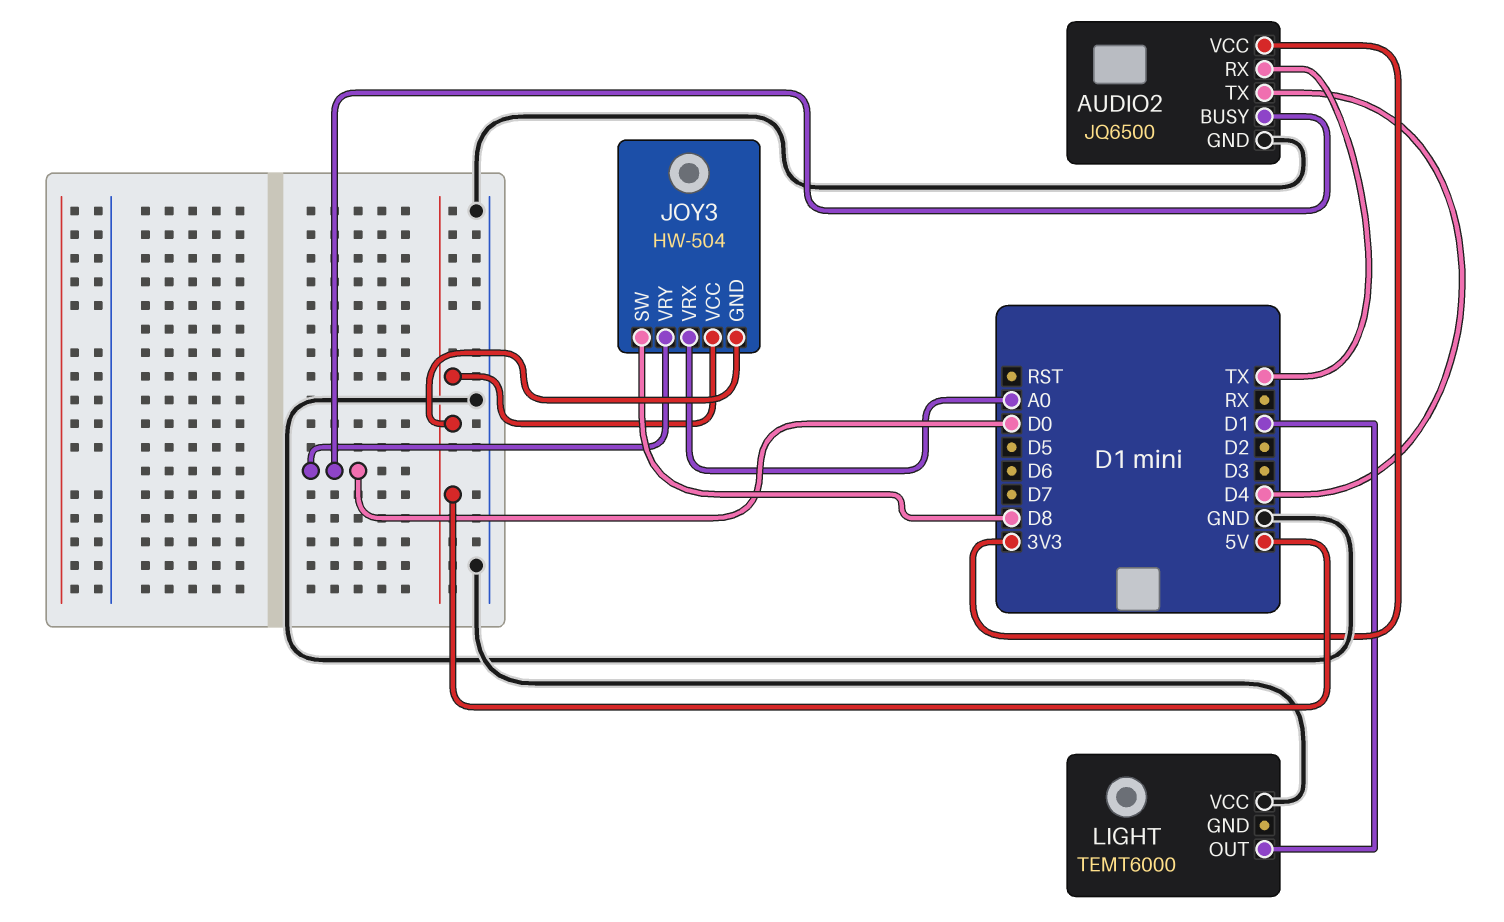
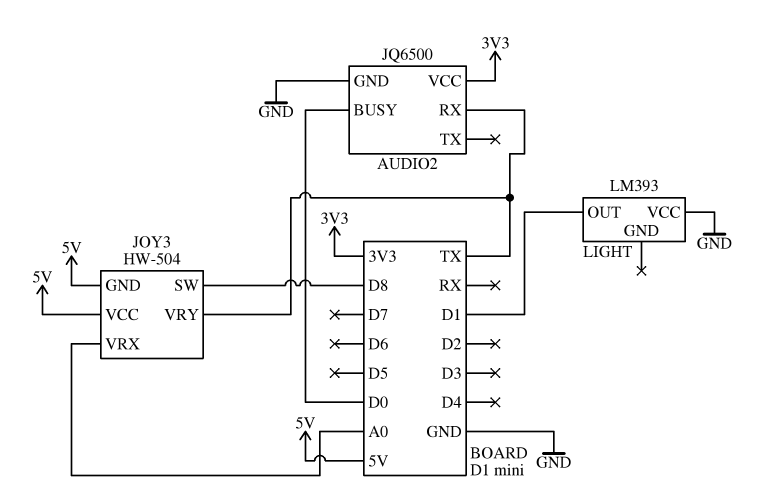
AUDIO2 pin TX: D4 -> none
JOY3 pin VRY: D0 -> TX
LIGHT: TEMT6000 -> LM393

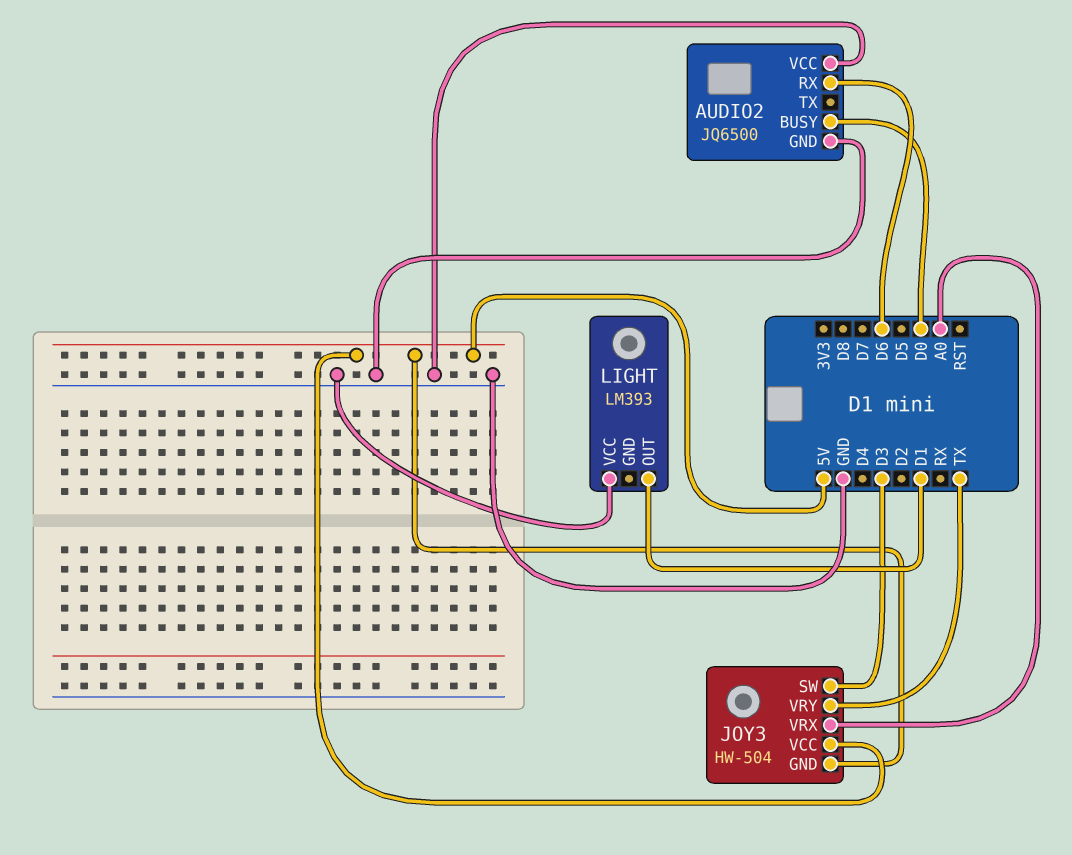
AUDIO2 pin RX: TX -> D6
AUDIO2 pin VCC: 3V3 -> GND
JOY3 pin SW: D8 -> D3

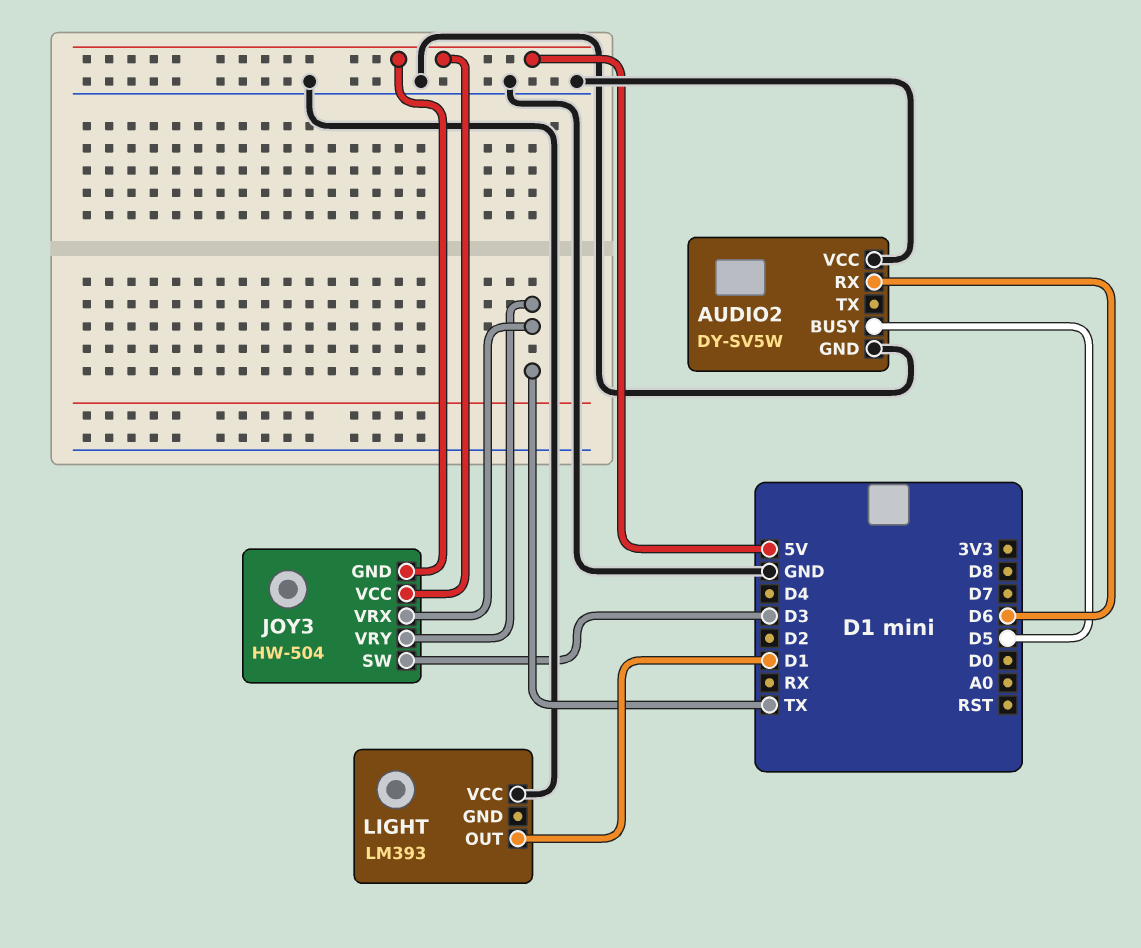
AUDIO2: JQ6500 -> DY-SV5W
AUDIO2 pin BUSY: D0 -> D5
JOY3 pin VRX: A0 -> TX

